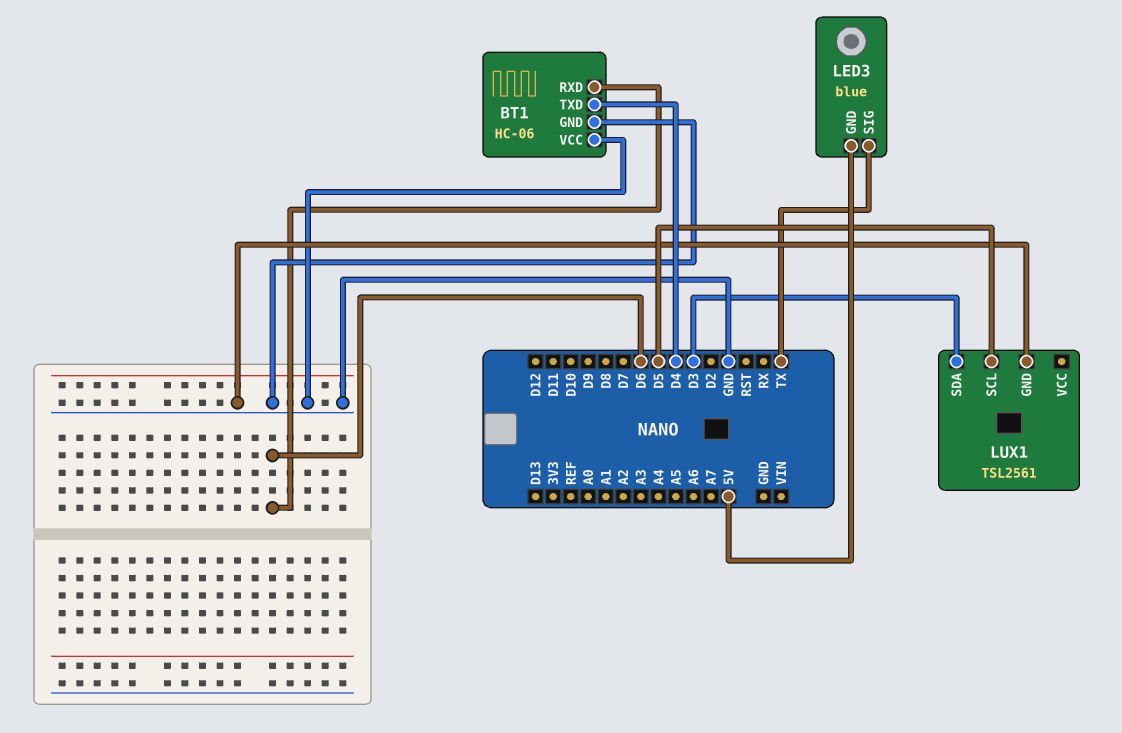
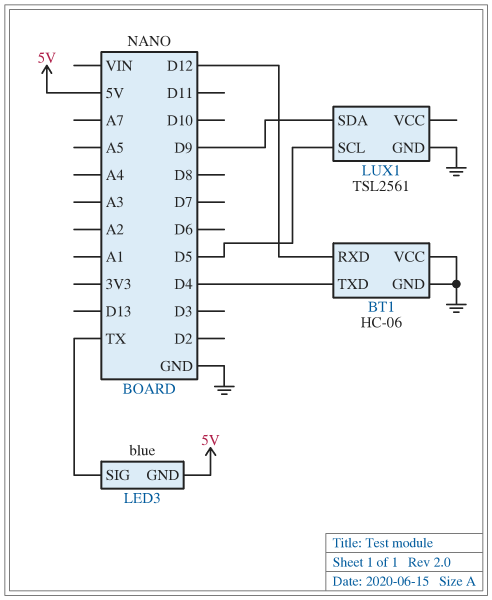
BT1 pin RXD: D6 -> D12
LUX1 pin SDA: D3 -> D9

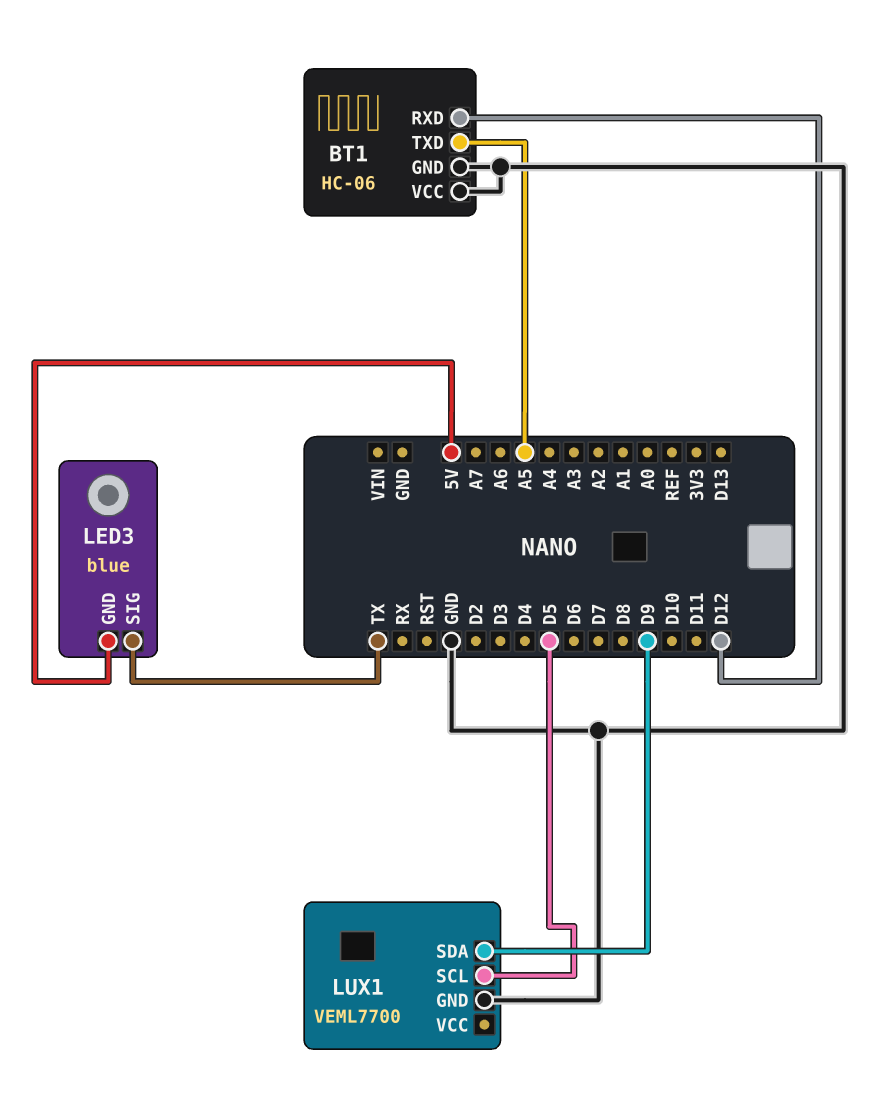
BT1 pin TXD: D4 -> A5
LUX1: TSL2561 -> VEML7700

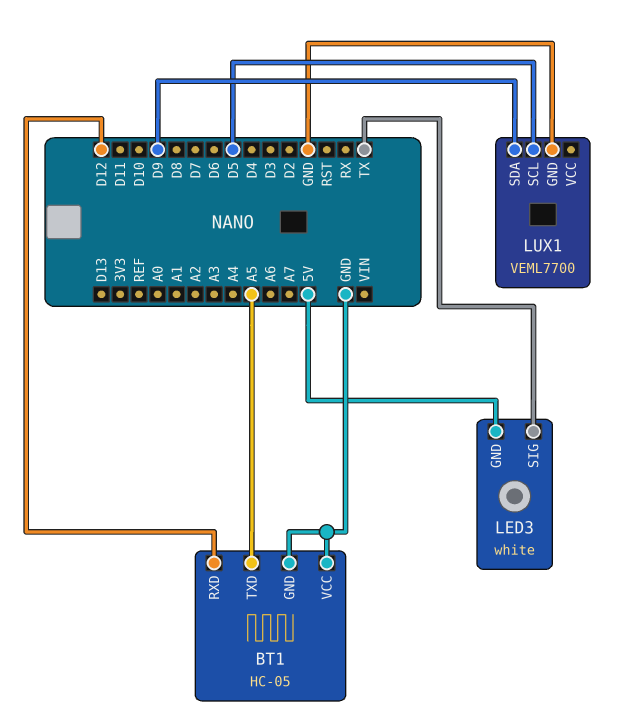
BT1: HC-06 -> HC-05
LED3: blue -> white

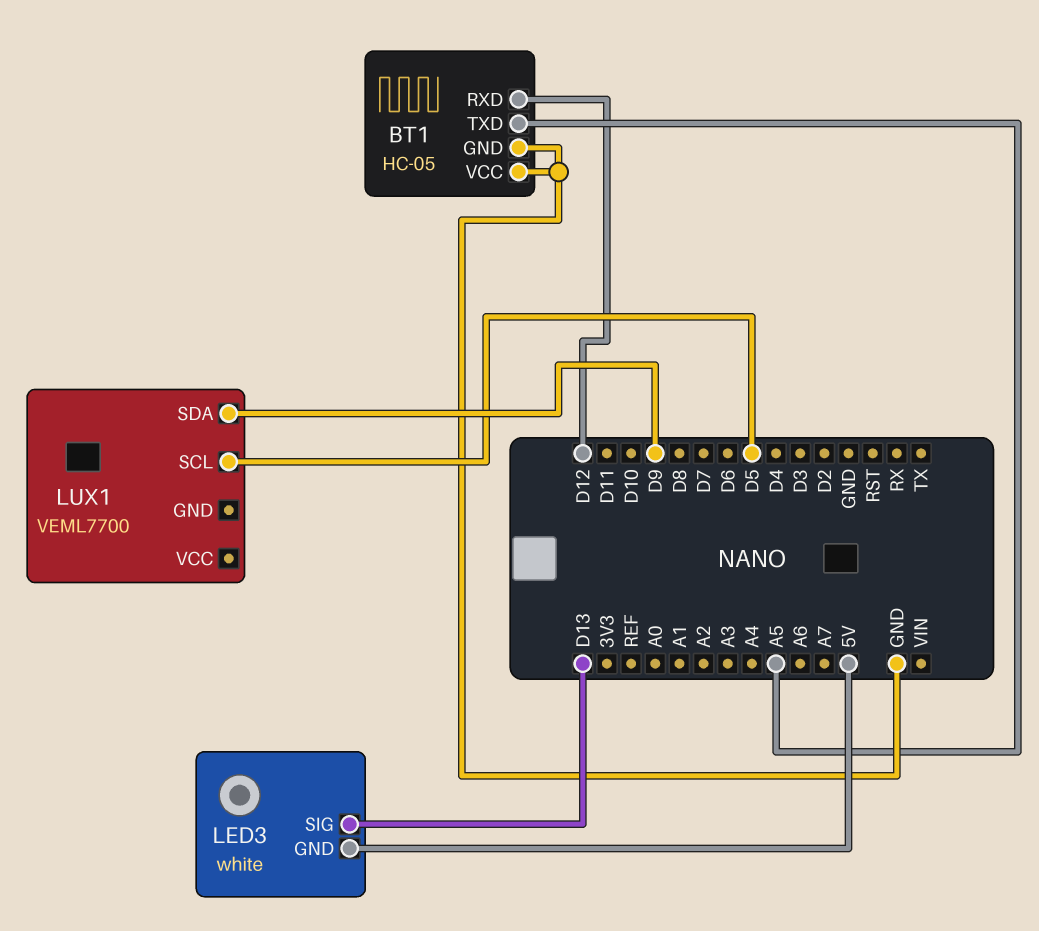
LED3 pin SIG: TX -> D13
LUX1 pin GND: GND -> none

